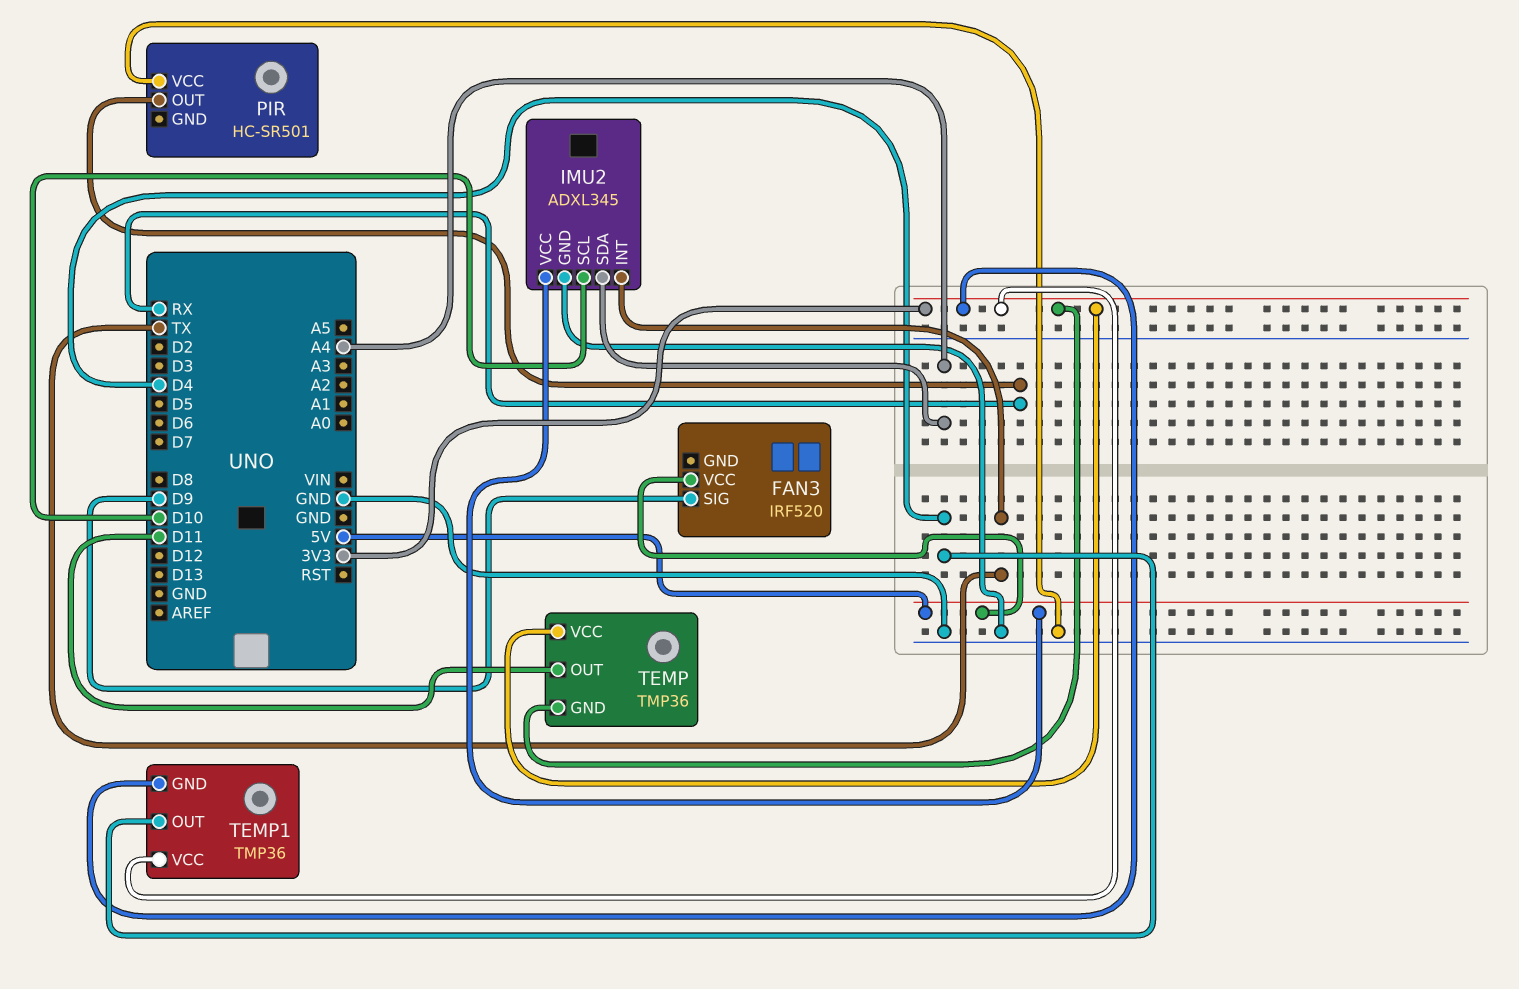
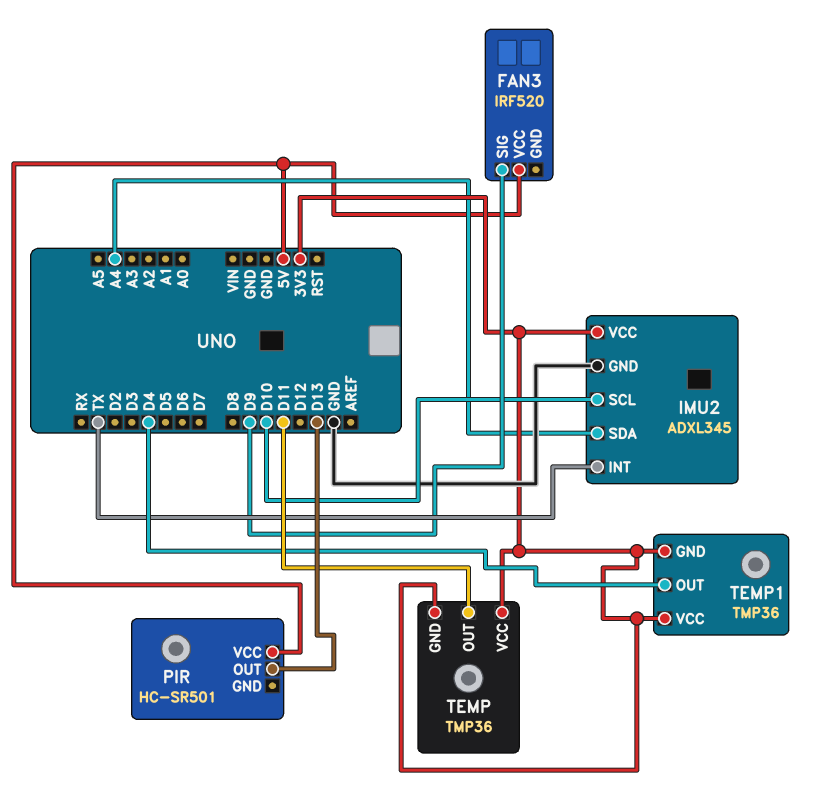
IMU2 pin VCC: 5V -> 3V3
PIR pin OUT: RX -> D13
PIR pin VCC: GND -> 5V

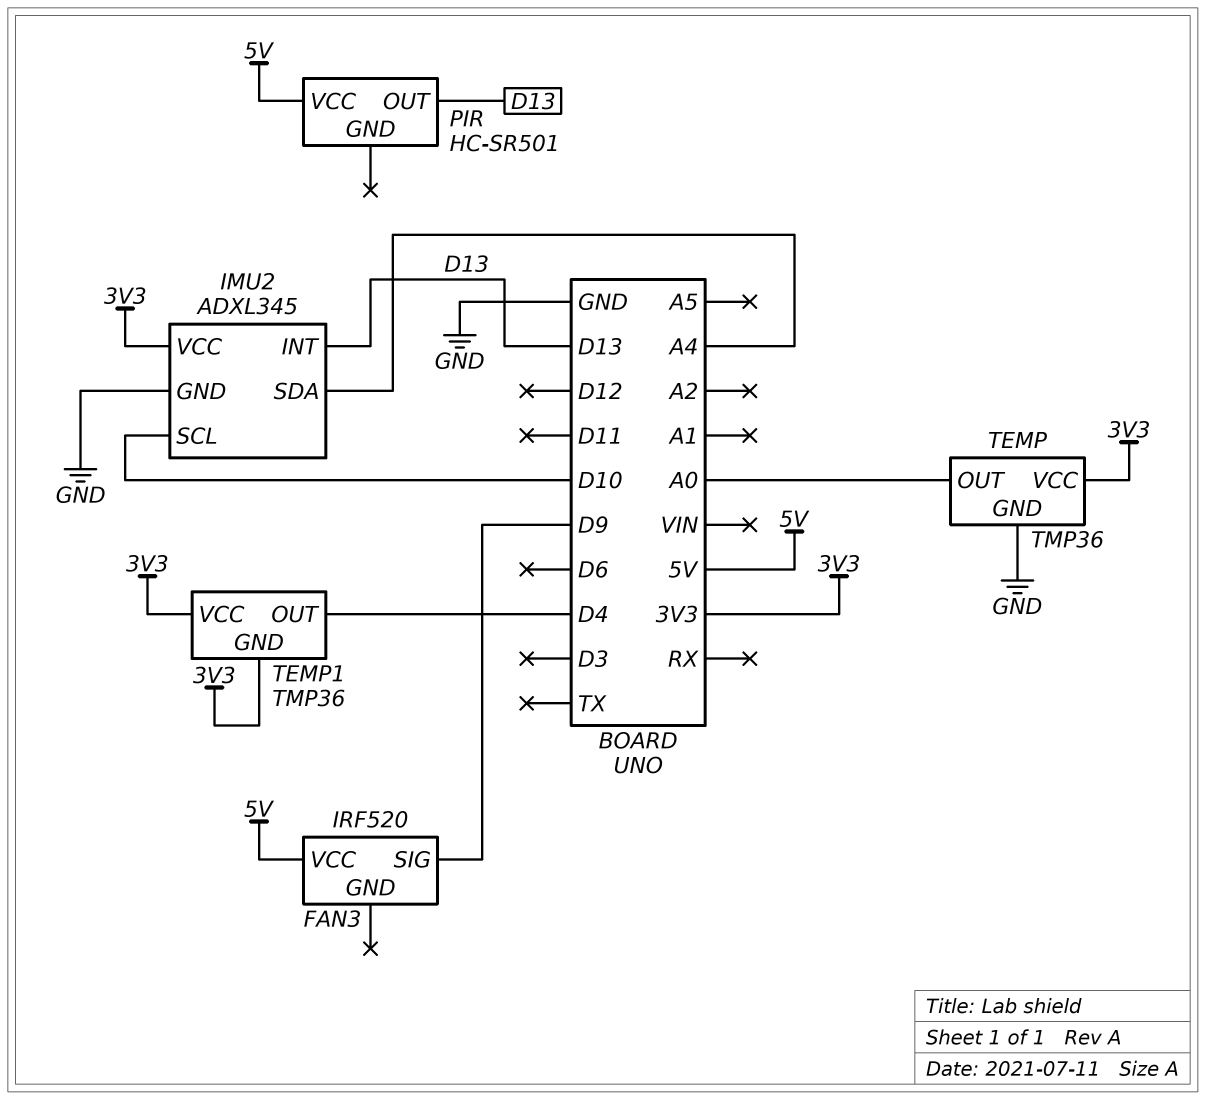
IMU2 pin INT: TX -> D13
TEMP pin GND: 3V3 -> GND
TEMP pin OUT: D11 -> A0

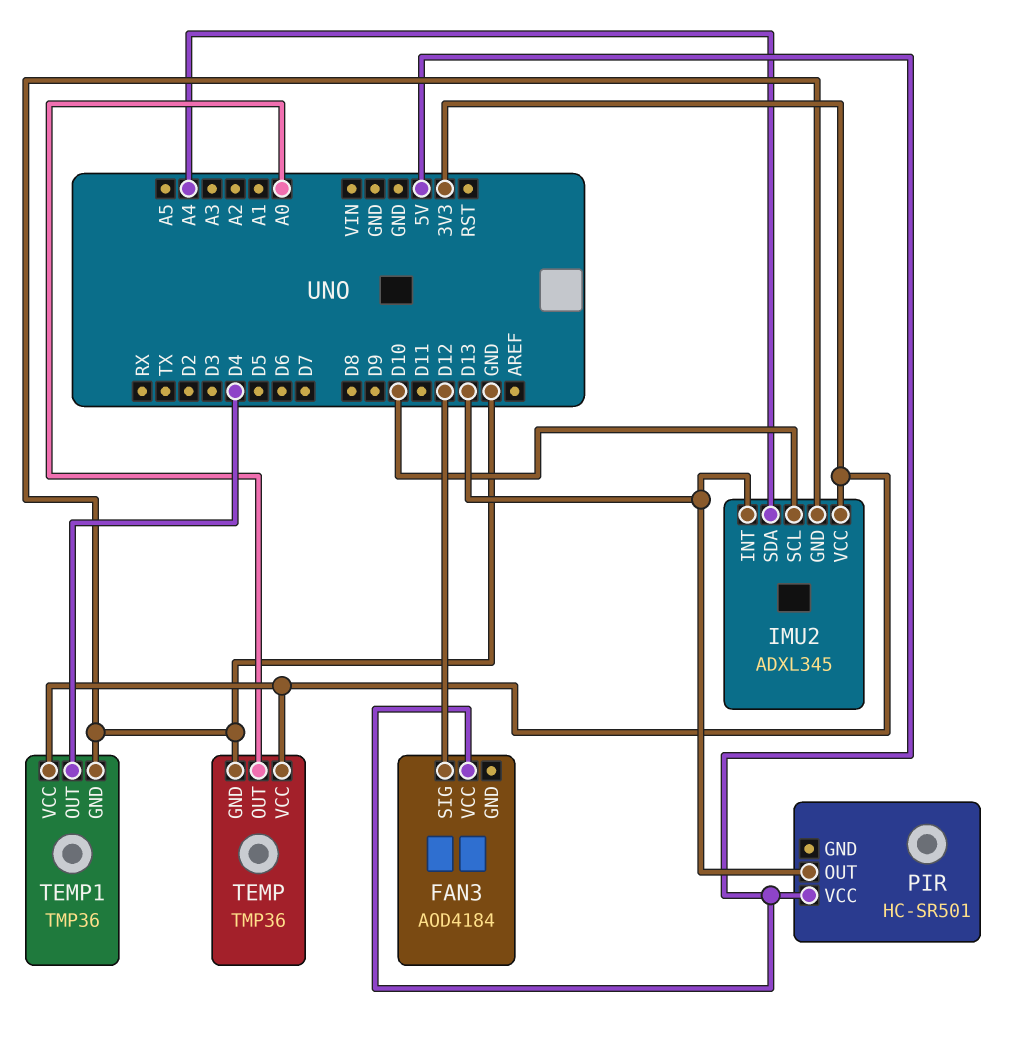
FAN3: IRF520 -> AOD4184
FAN3 pin SIG: D9 -> D12
TEMP1 pin GND: 3V3 -> GND

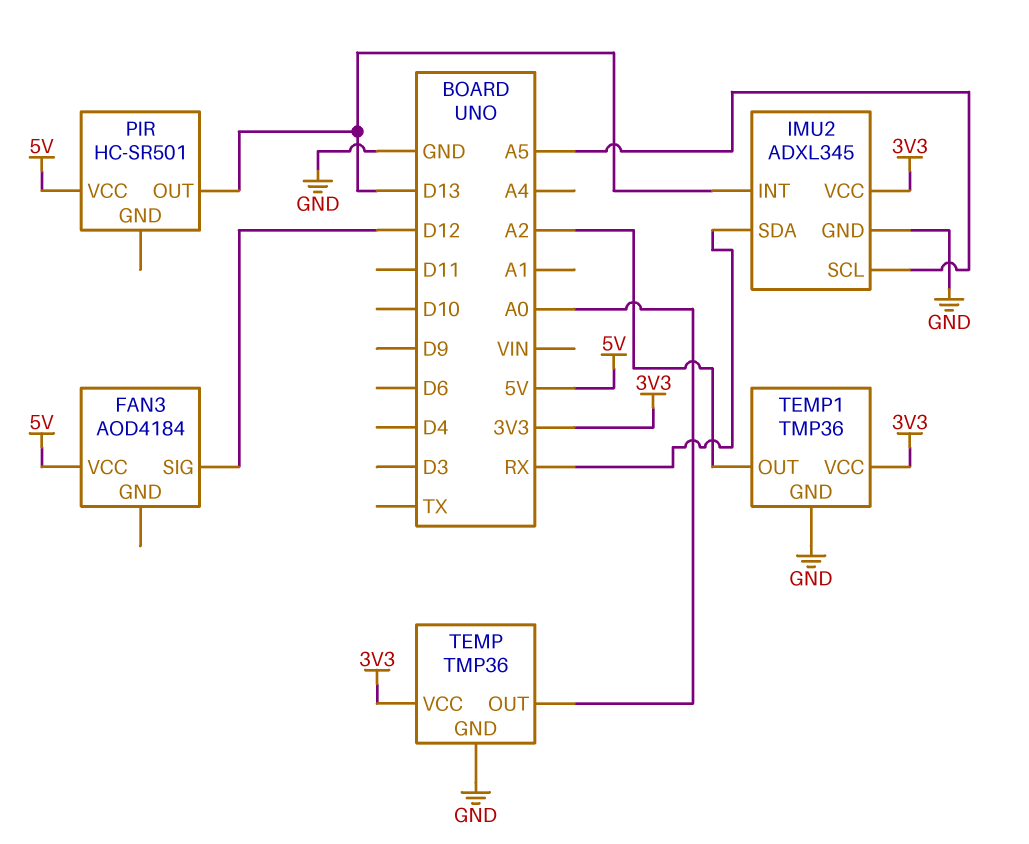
IMU2 pin SCL: D10 -> A5
IMU2 pin SDA: A4 -> RX
TEMP1 pin OUT: D4 -> A2

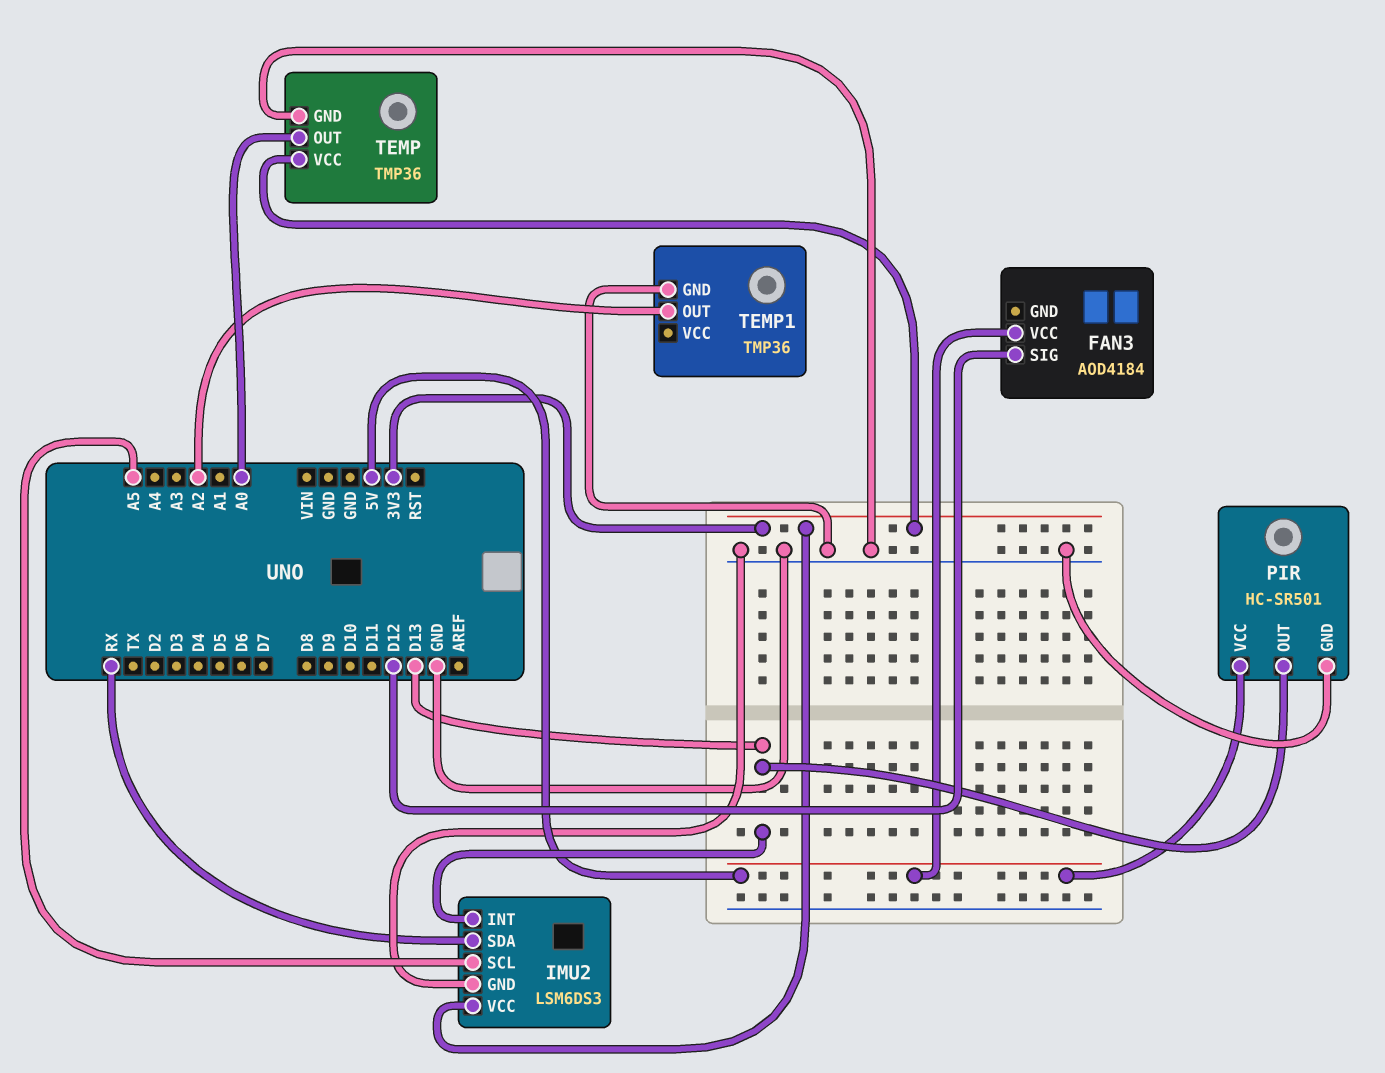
IMU2: ADXL345 -> LSM6DS3
PIR pin GND: none -> GND
TEMP1 pin VCC: 3V3 -> none

